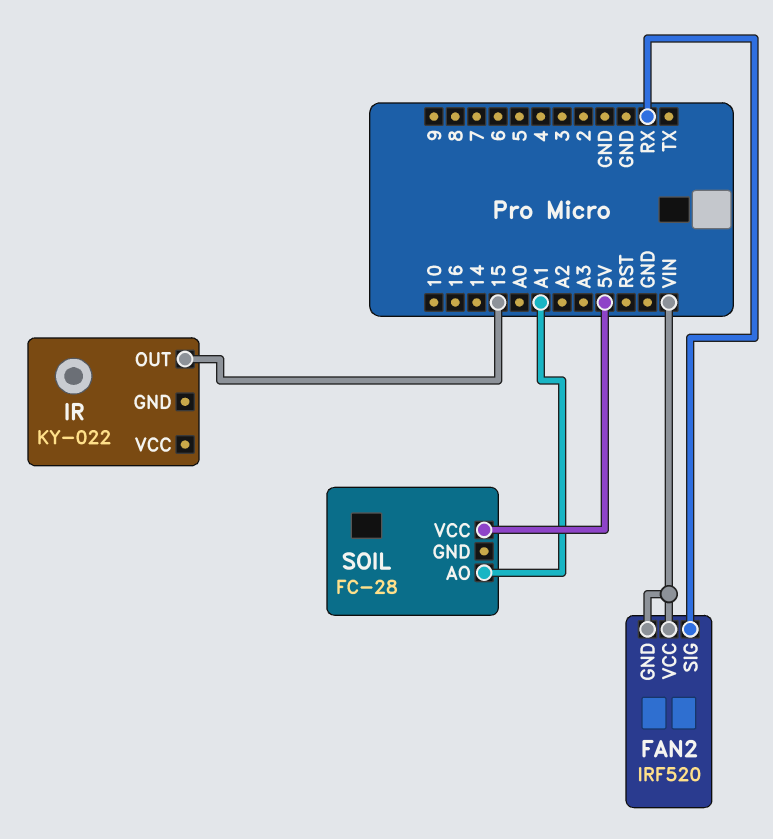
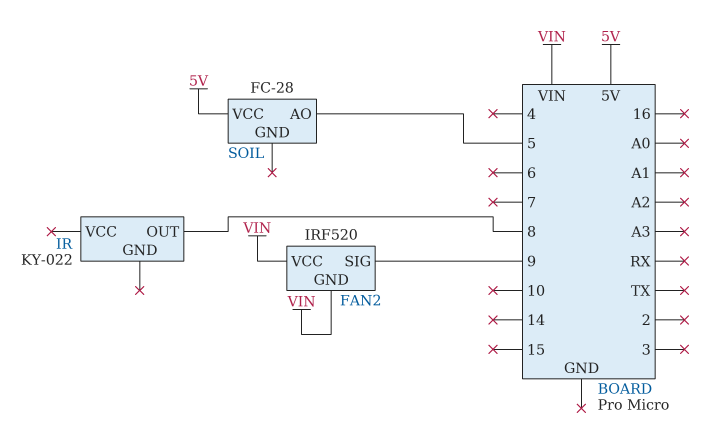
FAN2 pin SIG: RX -> 9
IR pin OUT: 15 -> 8
SOIL pin AO: A1 -> 5

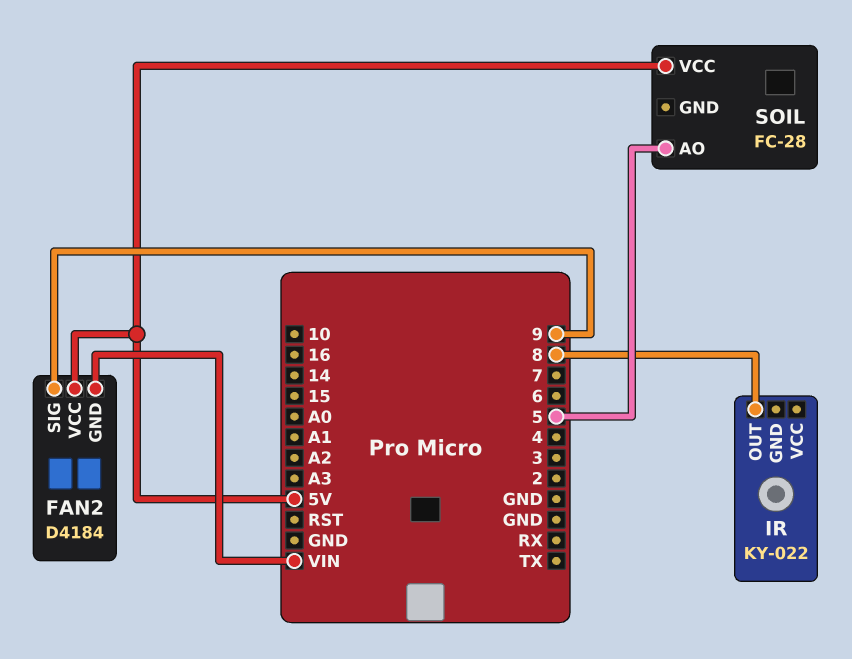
FAN2: IRF520 -> D4184
FAN2 pin VCC: VIN -> 5V

